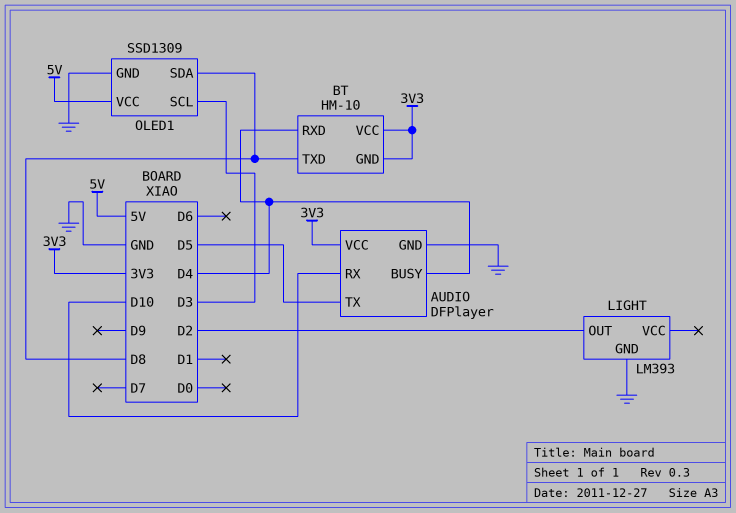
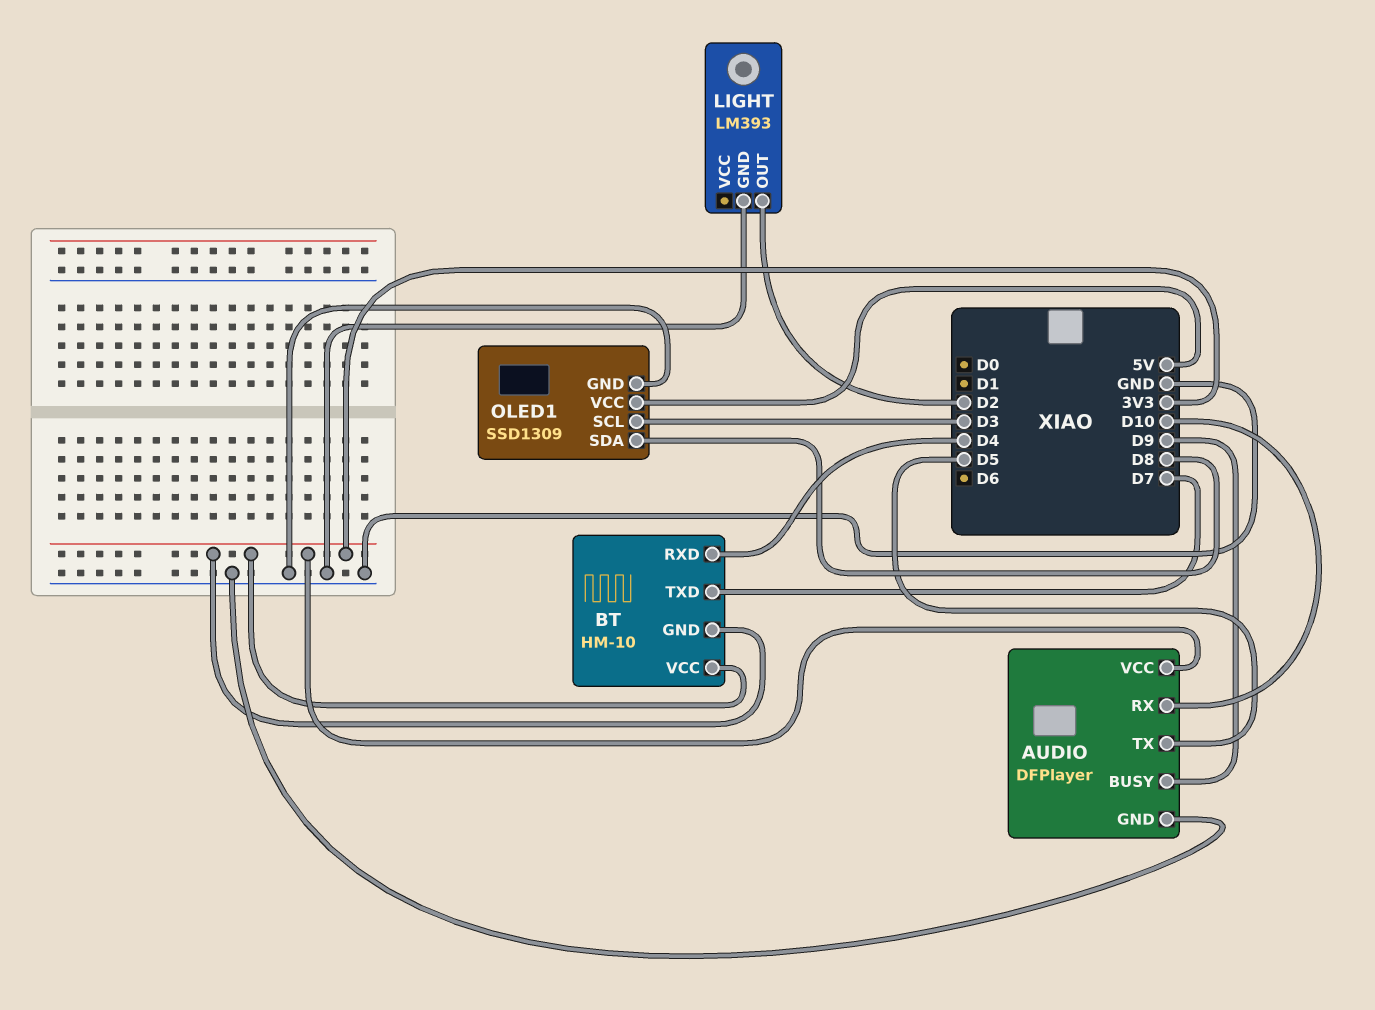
AUDIO pin BUSY: D4 -> D9
BT pin TXD: D8 -> D7

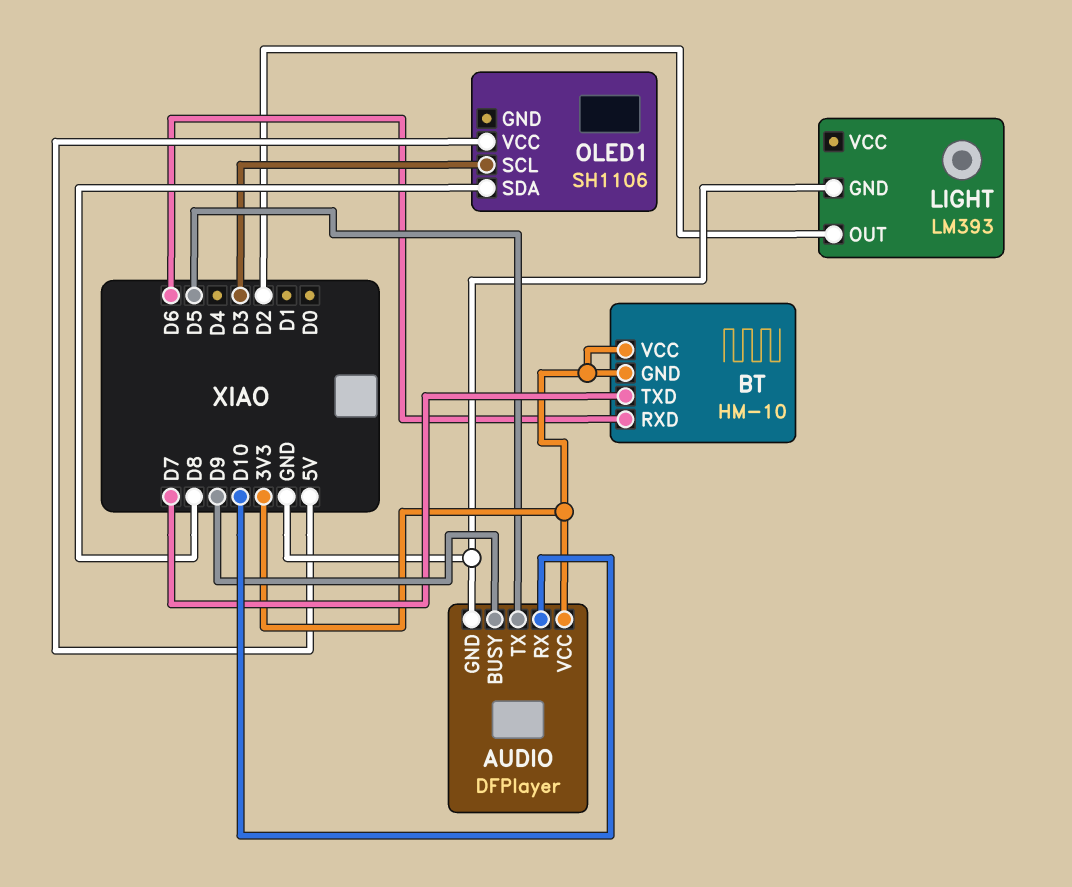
BT pin RXD: D4 -> D6
OLED1: SSD1309 -> SH1106
OLED1 pin GND: GND -> none

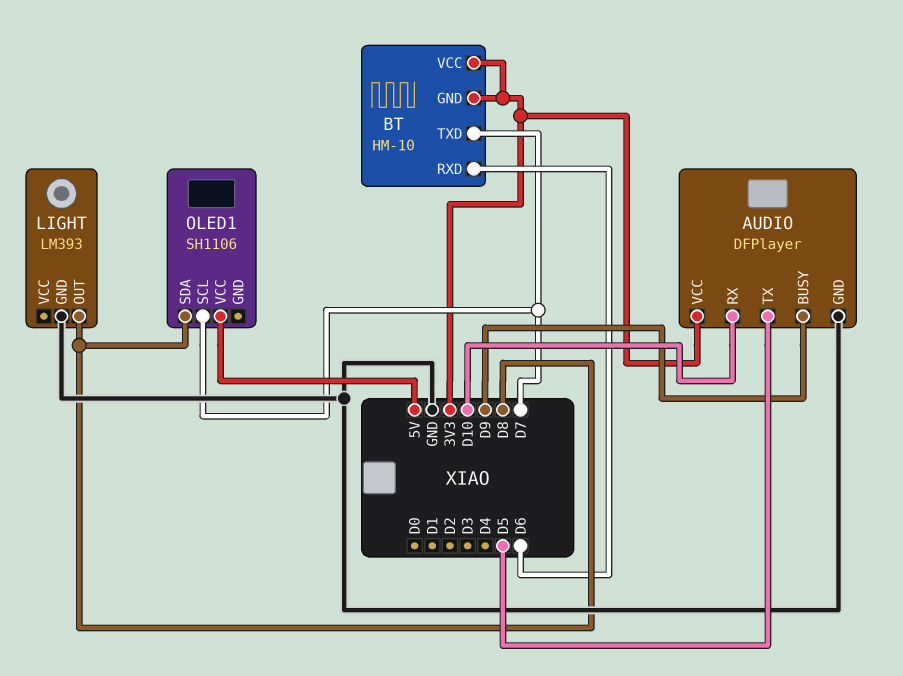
LIGHT pin OUT: D2 -> D8
OLED1 pin SCL: D3 -> D7

